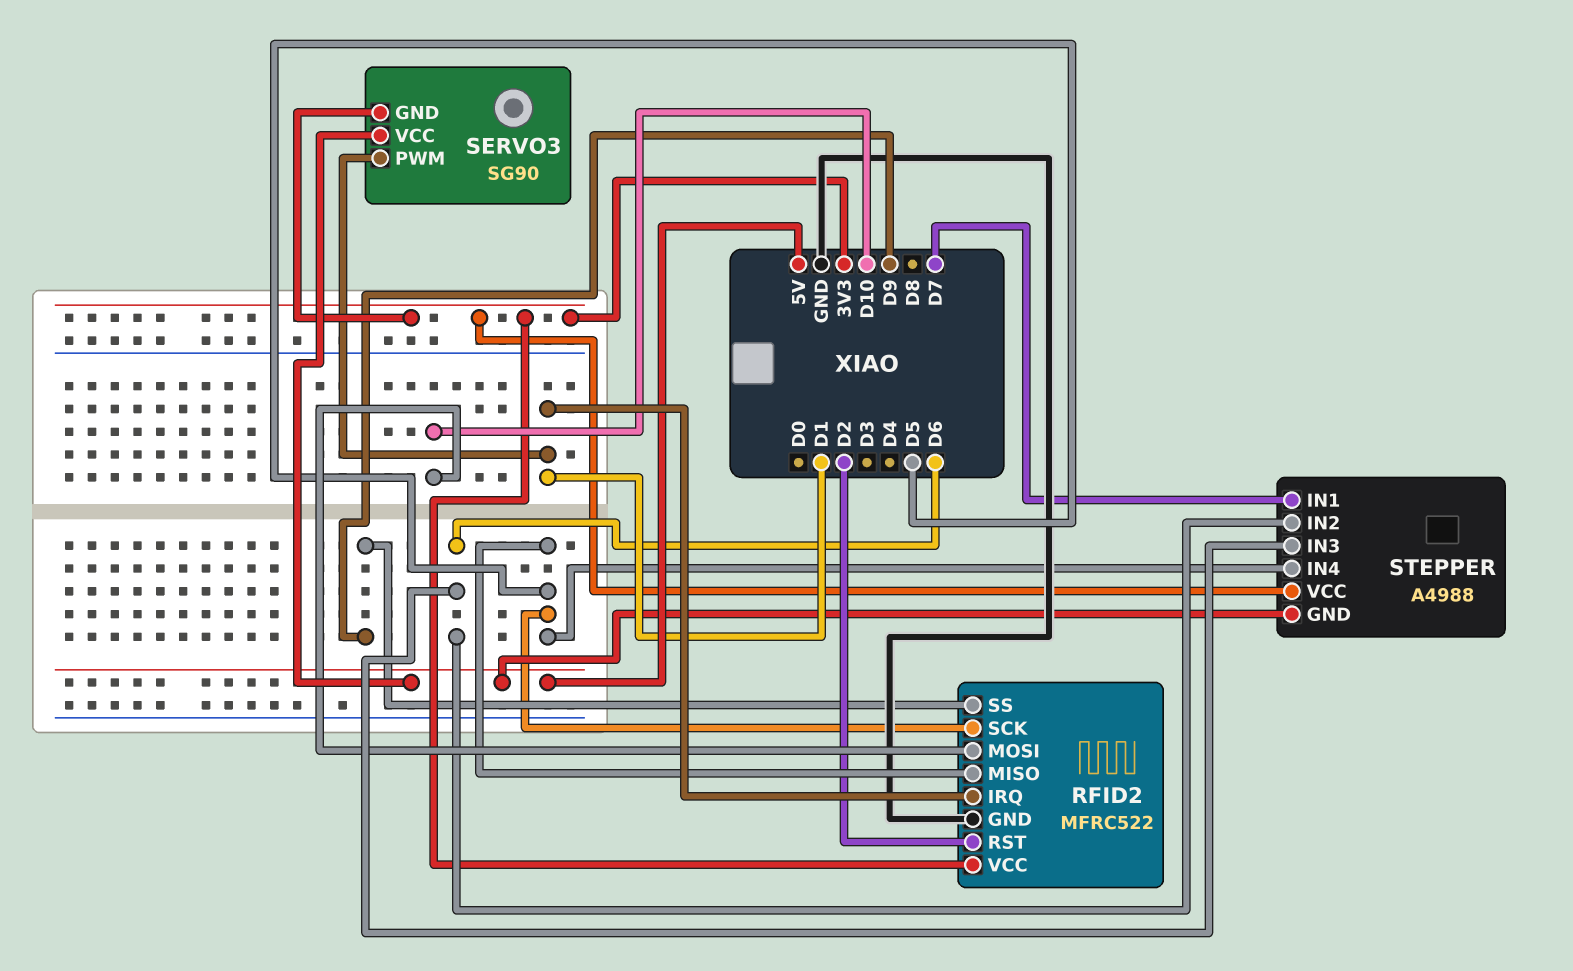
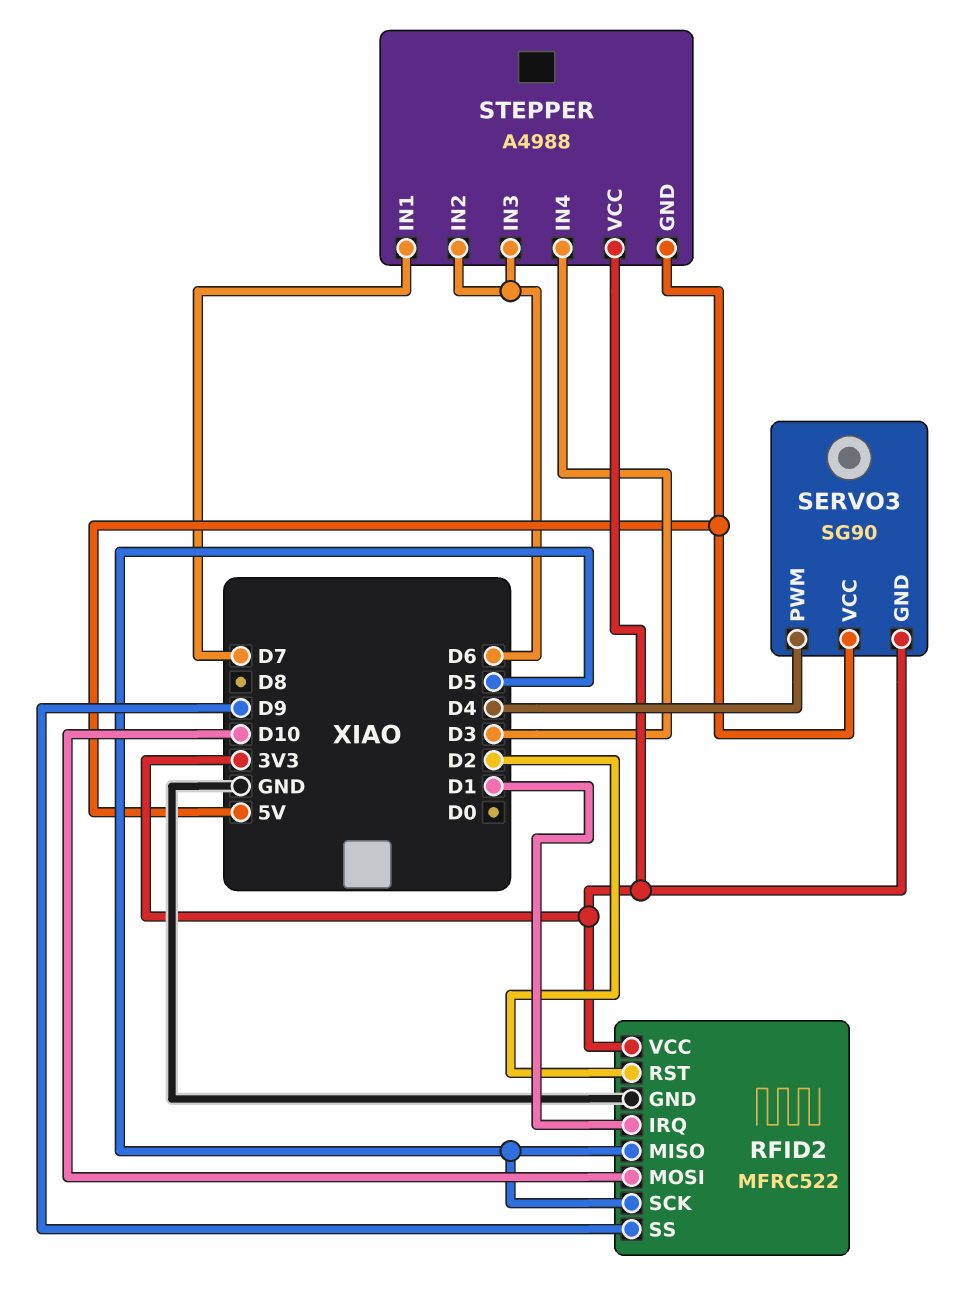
SERVO3 pin PWM: D1 -> D4
STEPPER pin IN4: D5 -> D3

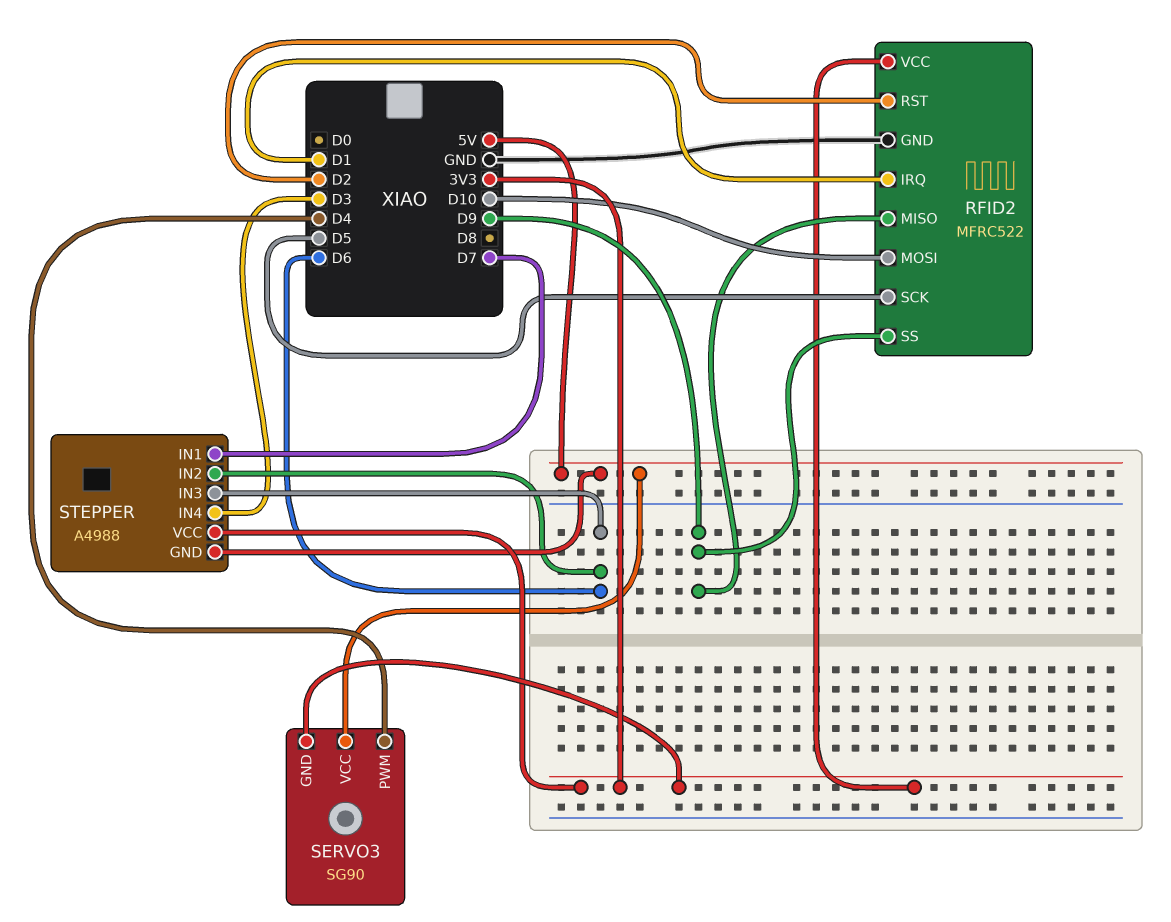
RFID2 pin MISO: D5 -> D9

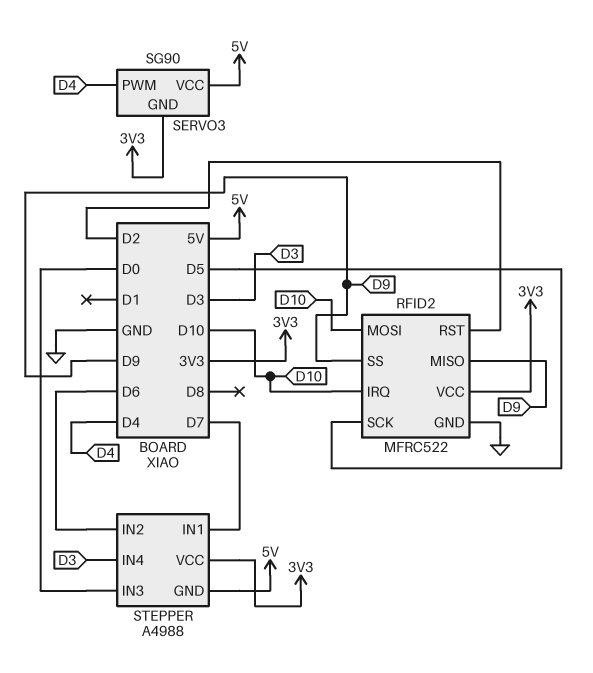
RFID2 pin IRQ: D1 -> D10
STEPPER pin IN3: D6 -> D0

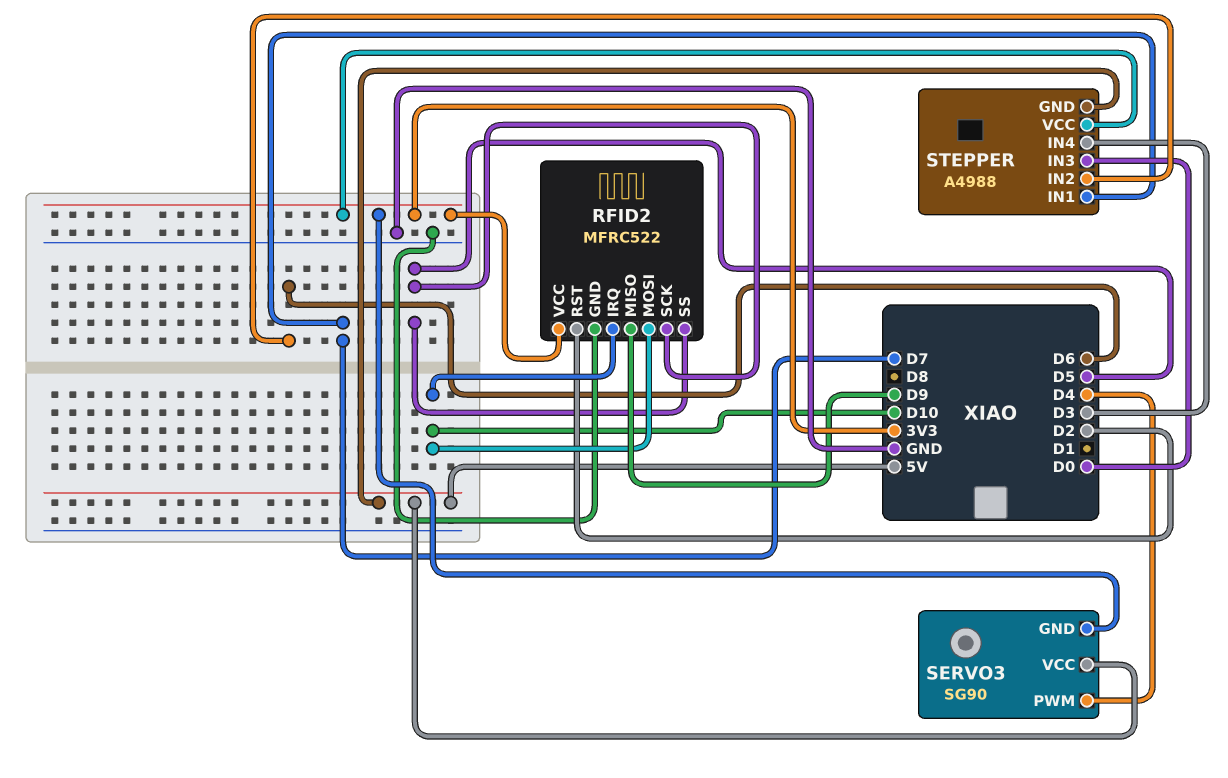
RFID2 pin SS: D9 -> D5

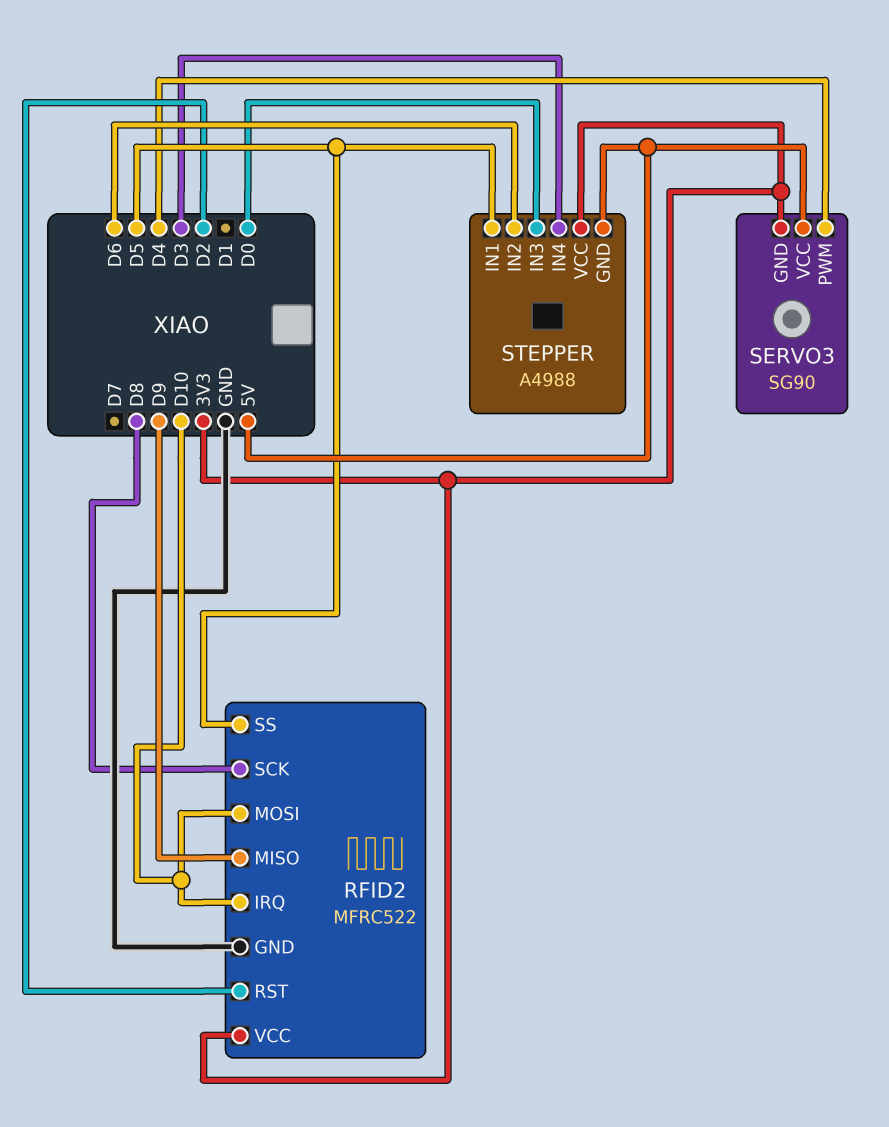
RFID2 pin SCK: D5 -> D8
STEPPER pin IN1: D7 -> D5

